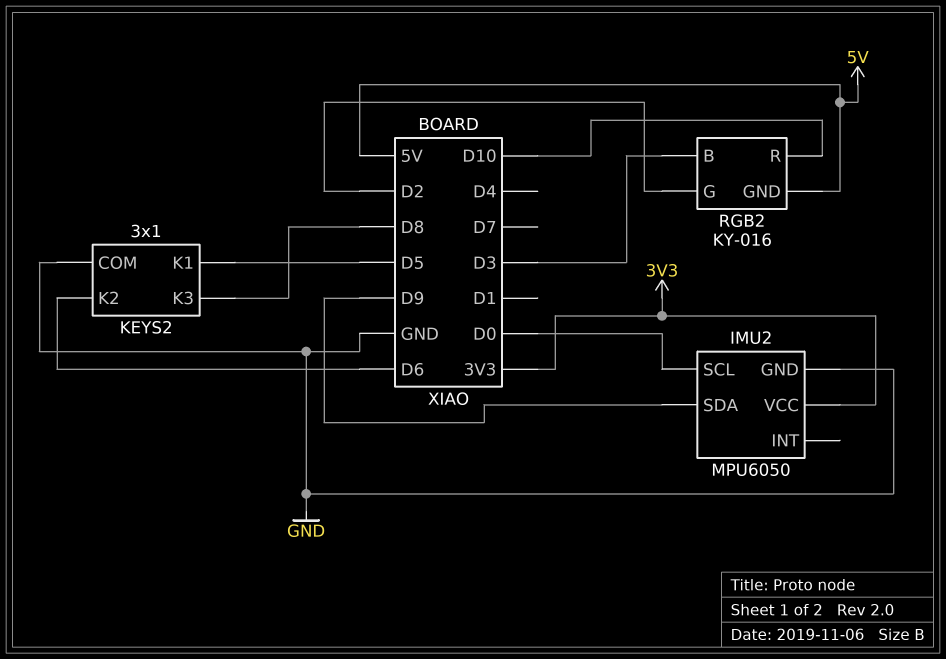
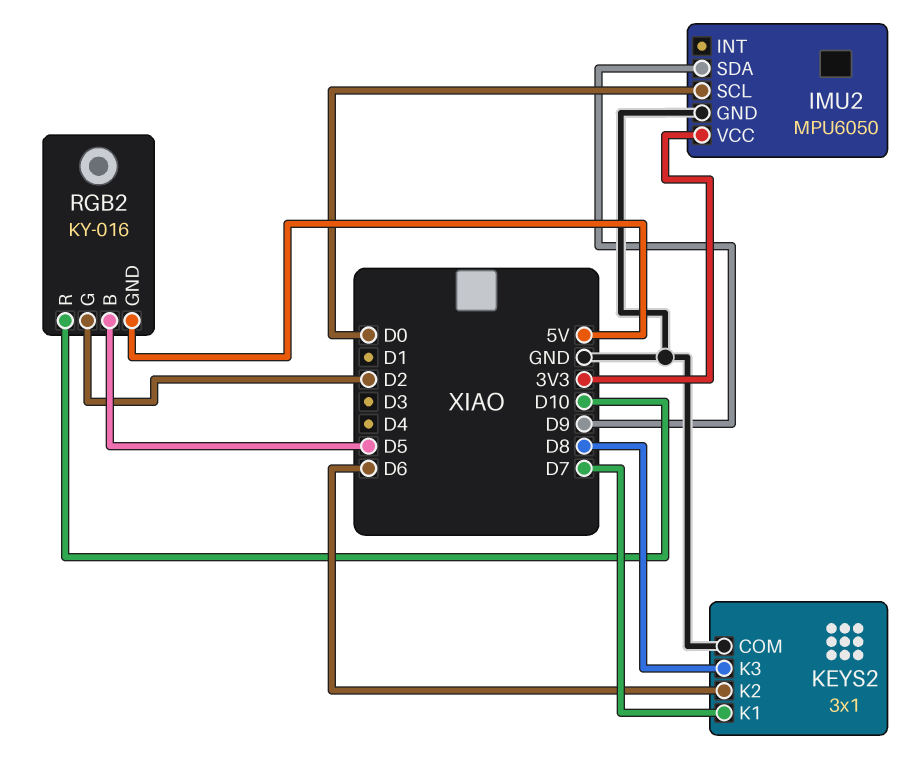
KEYS2 pin K1: D5 -> D7
RGB2 pin B: D3 -> D5

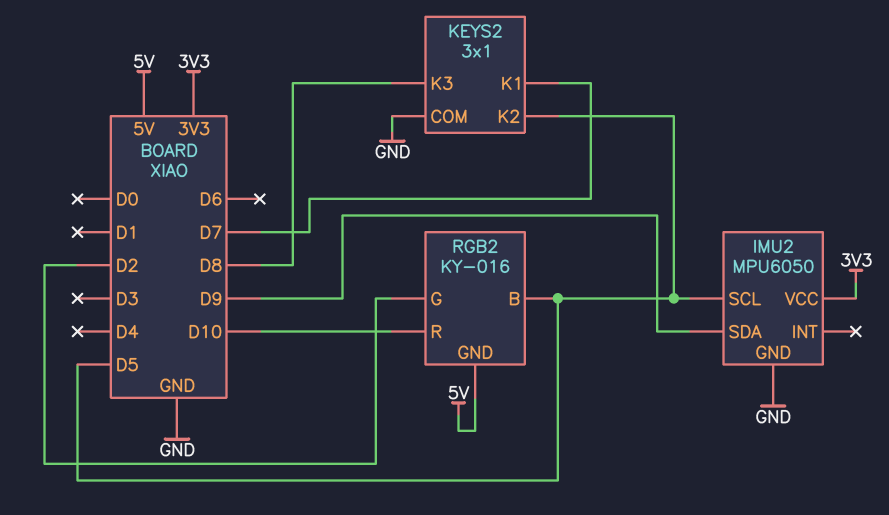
IMU2 pin SCL: D0 -> D5
KEYS2 pin K2: D6 -> D5

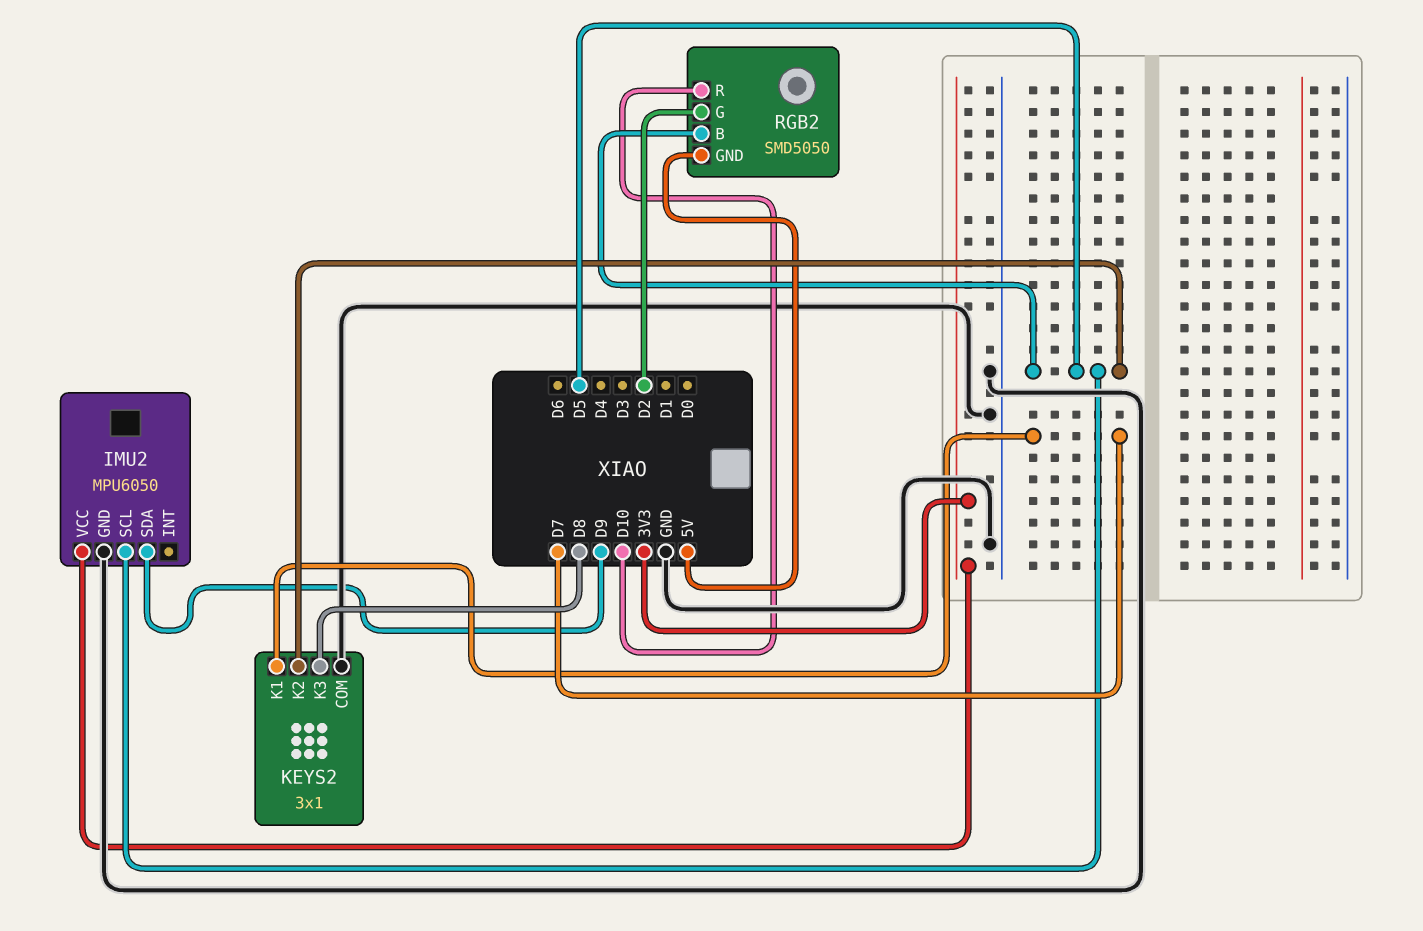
RGB2: KY-016 -> SMD5050

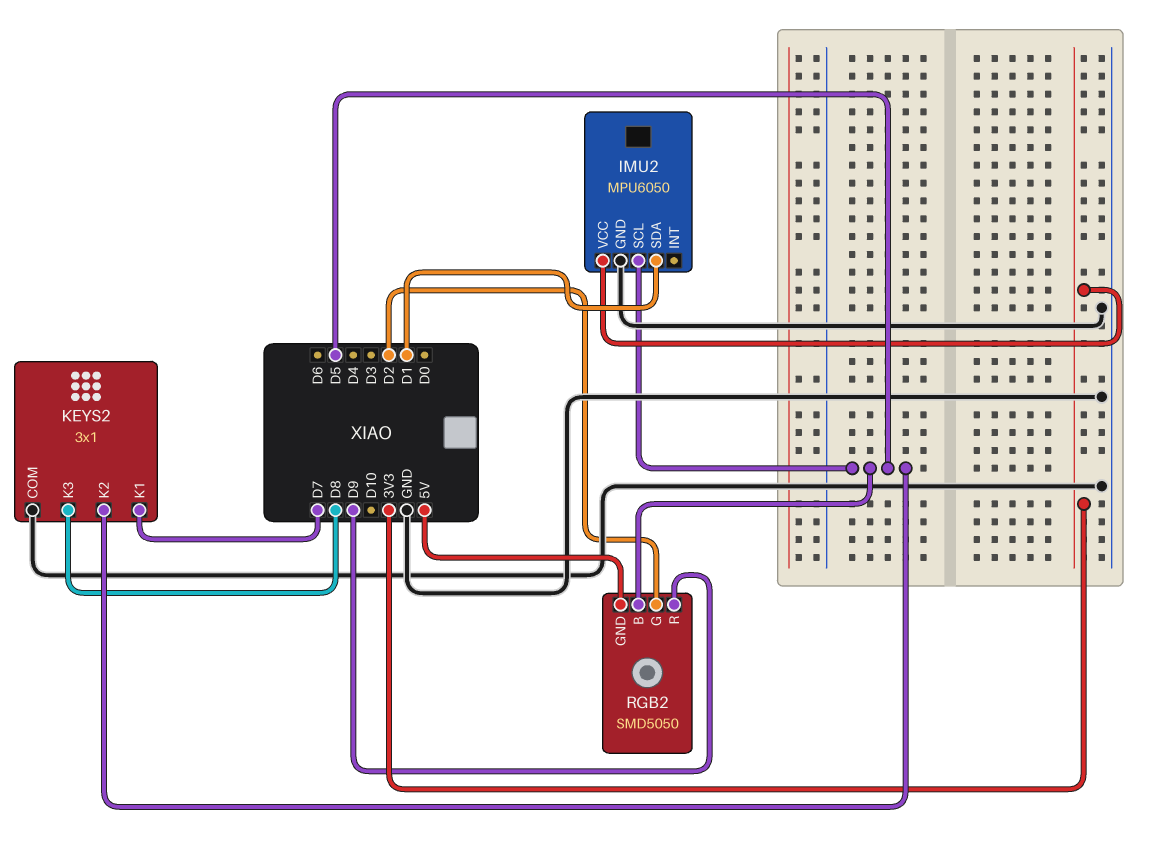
IMU2 pin SDA: D9 -> D1
RGB2 pin R: D10 -> D9

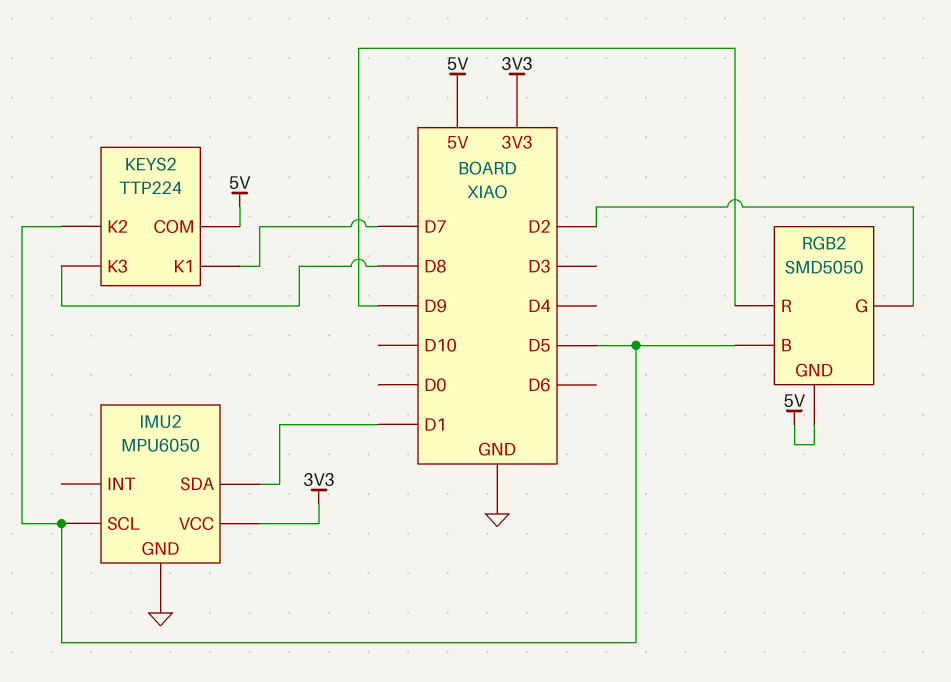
KEYS2: 3x1 -> TTP224
KEYS2 pin COM: GND -> 5V

